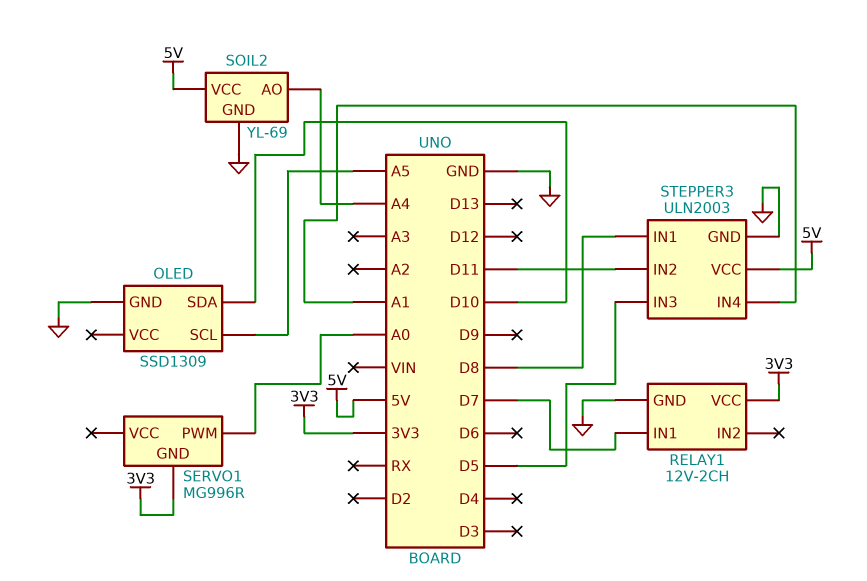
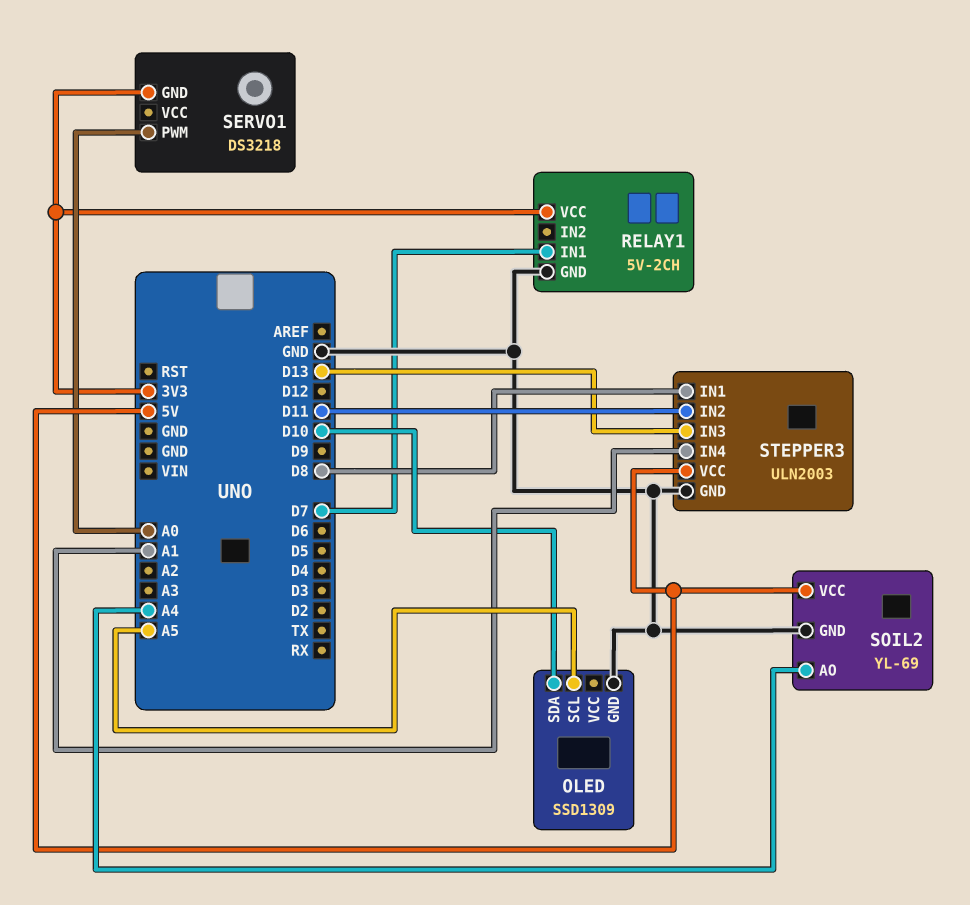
RELAY1: 12V-2CH -> 5V-2CH
SERVO1: MG996R -> DS3218
STEPPER3 pin IN3: D5 -> D13

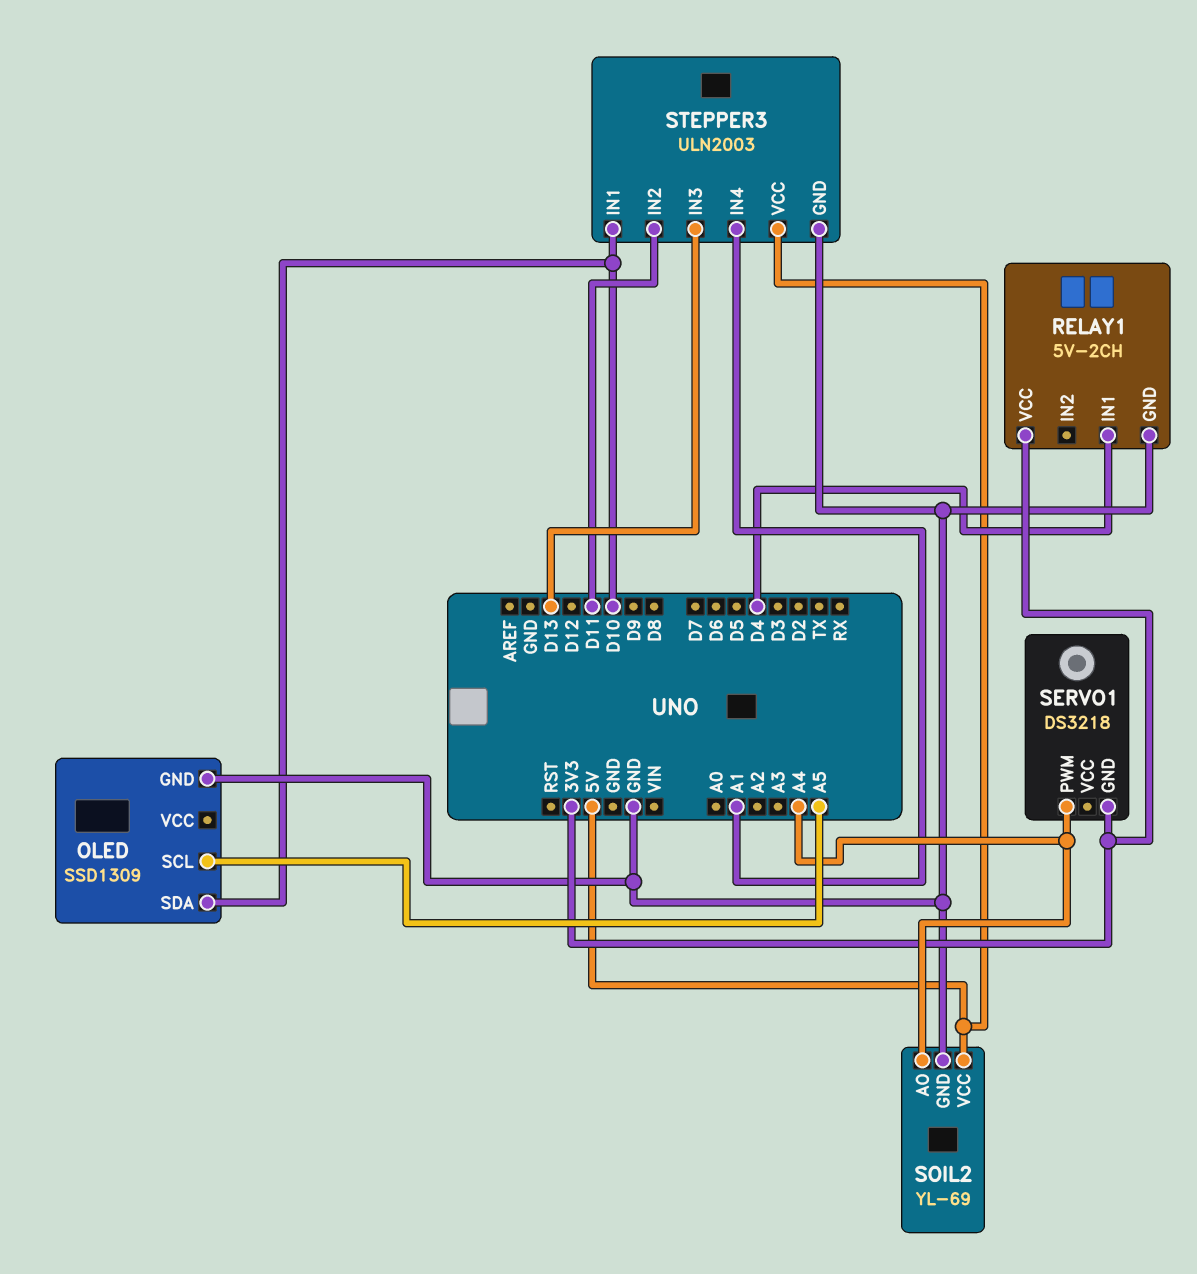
RELAY1 pin IN1: D7 -> D4
SERVO1 pin PWM: A0 -> A4
STEPPER3 pin IN1: D8 -> D10

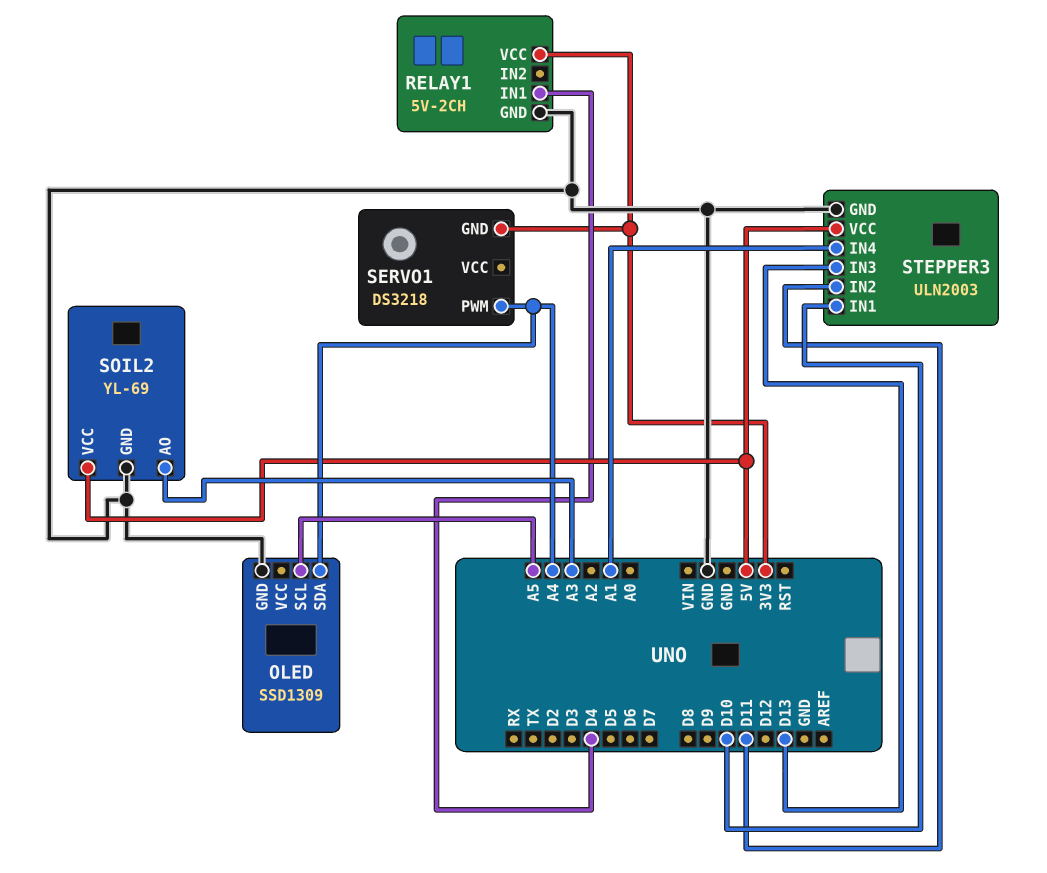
OLED pin SDA: D10 -> A4
SOIL2 pin AO: A4 -> A3

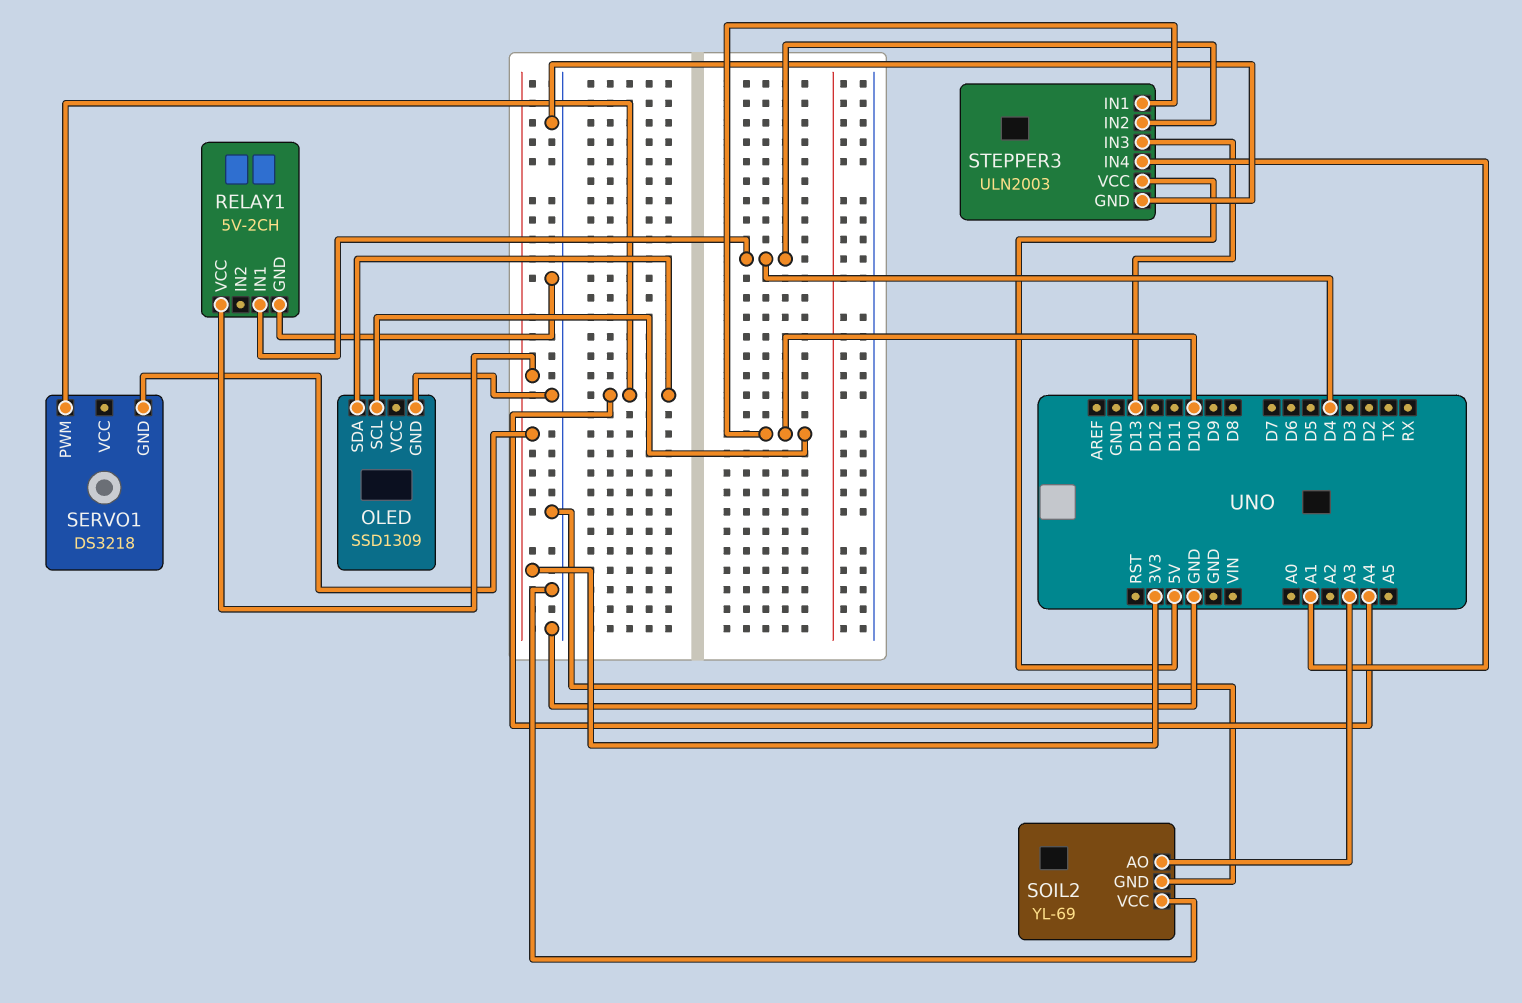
OLED pin SCL: A5 -> D10
SOIL2 pin VCC: 5V -> GND
STEPPER3 pin IN2: D11 -> D4

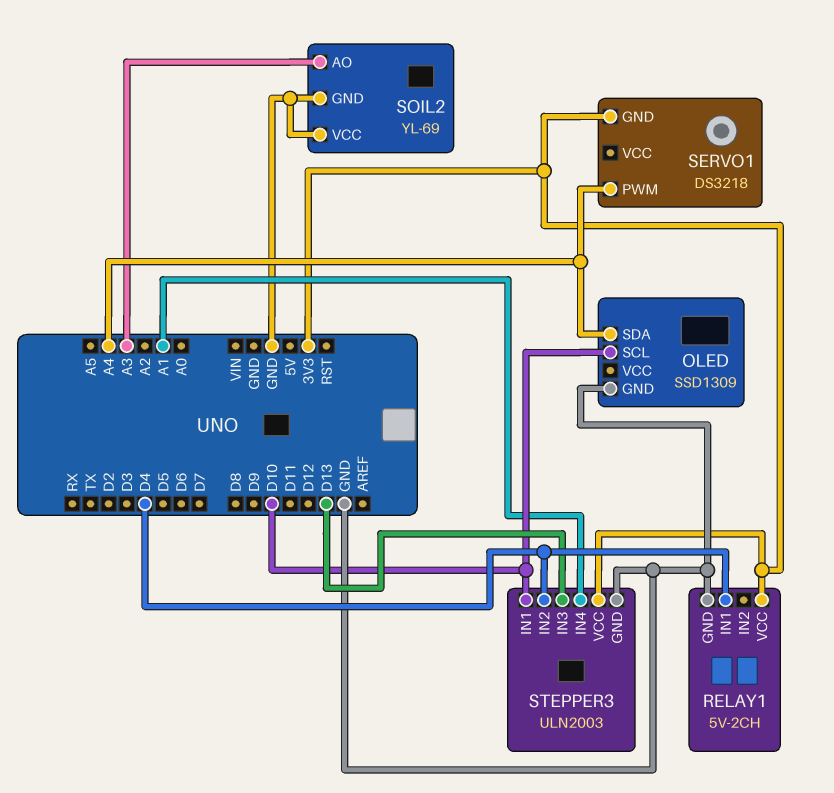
STEPPER3 pin VCC: 5V -> 3V3

